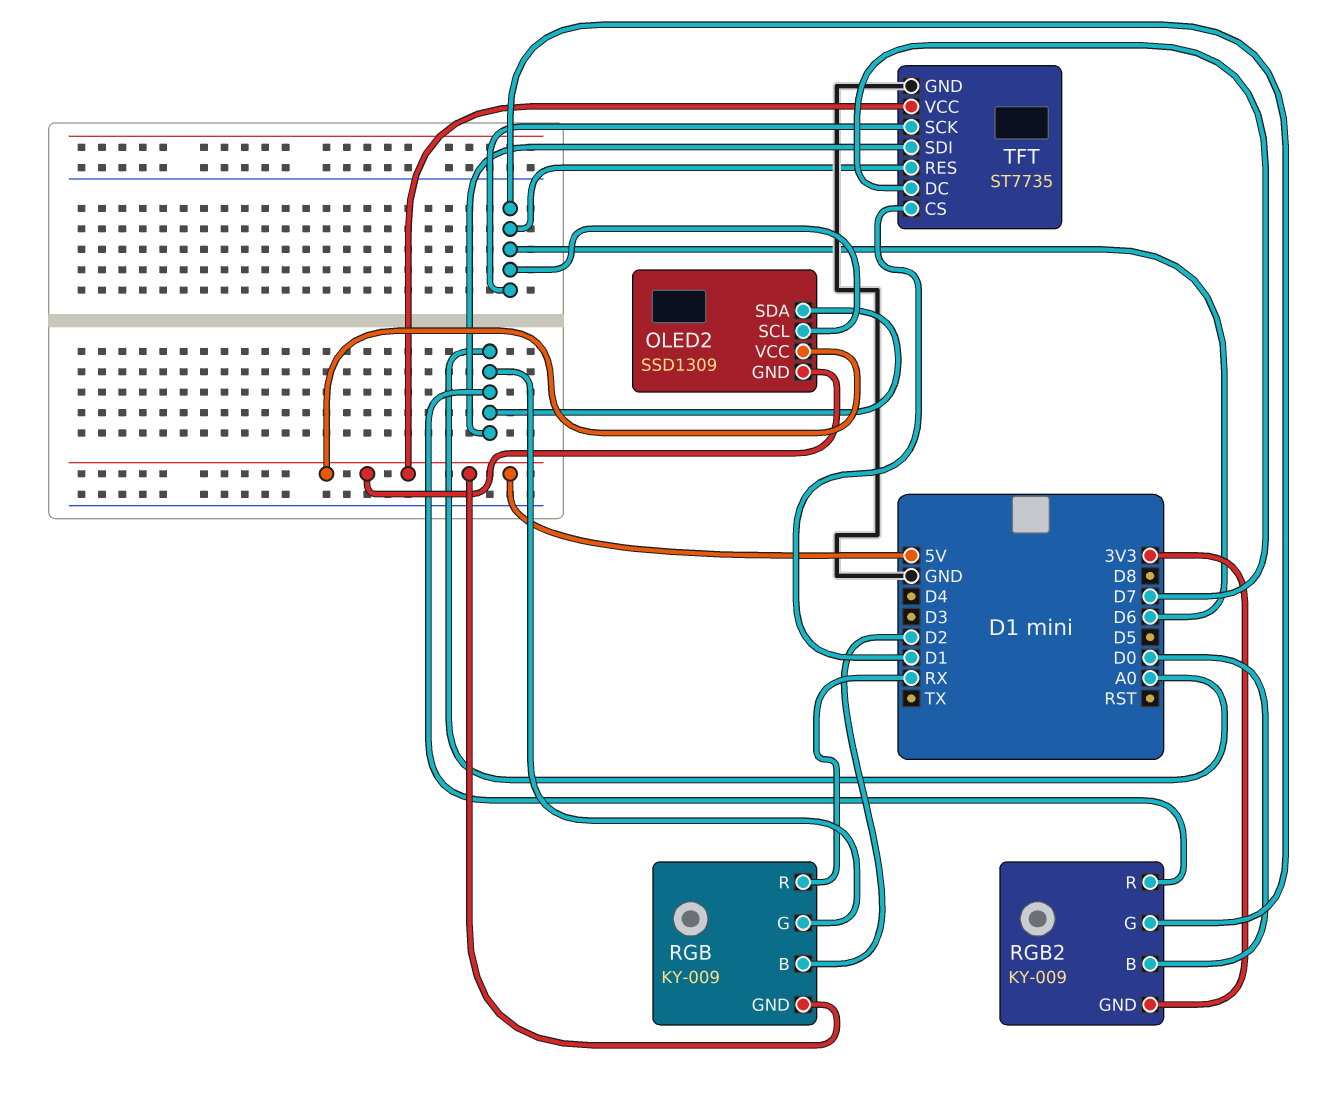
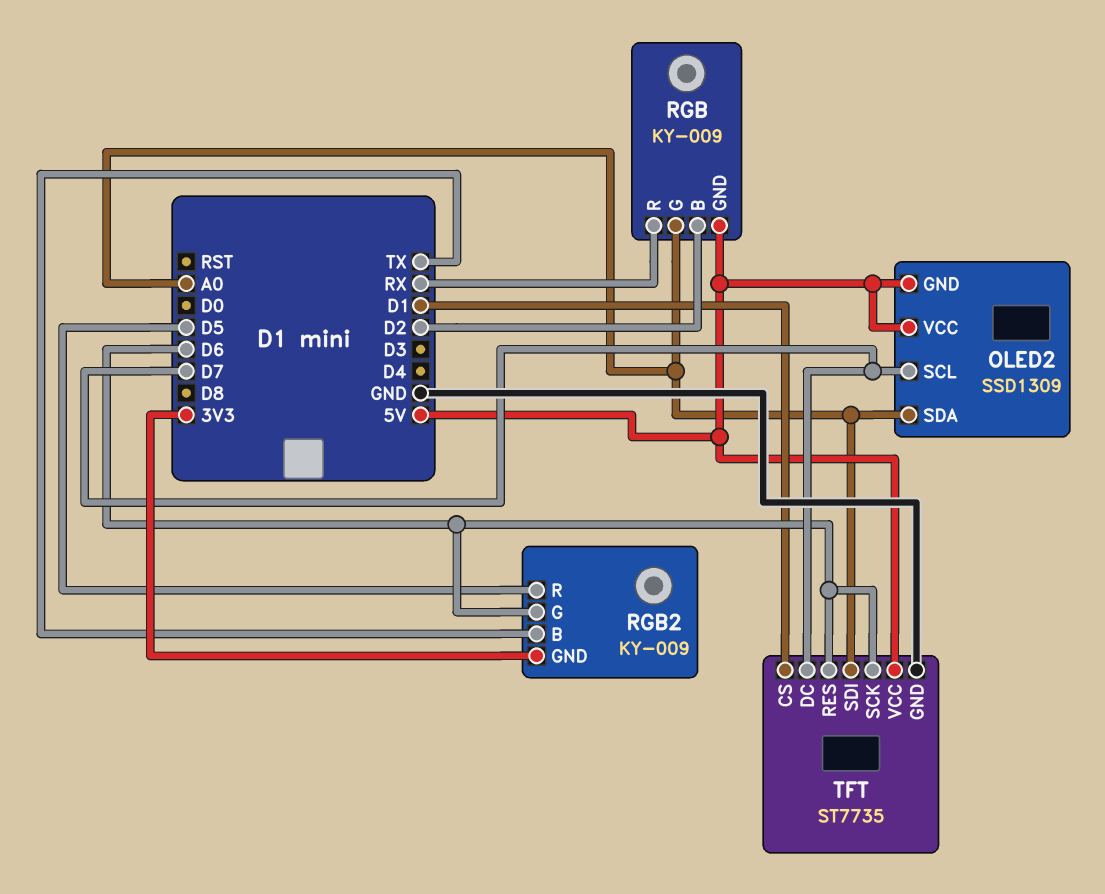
OLED2 pin SCL: D6 -> D7
RGB2 pin B: D0 -> TX
RGB2 pin R: A0 -> D5

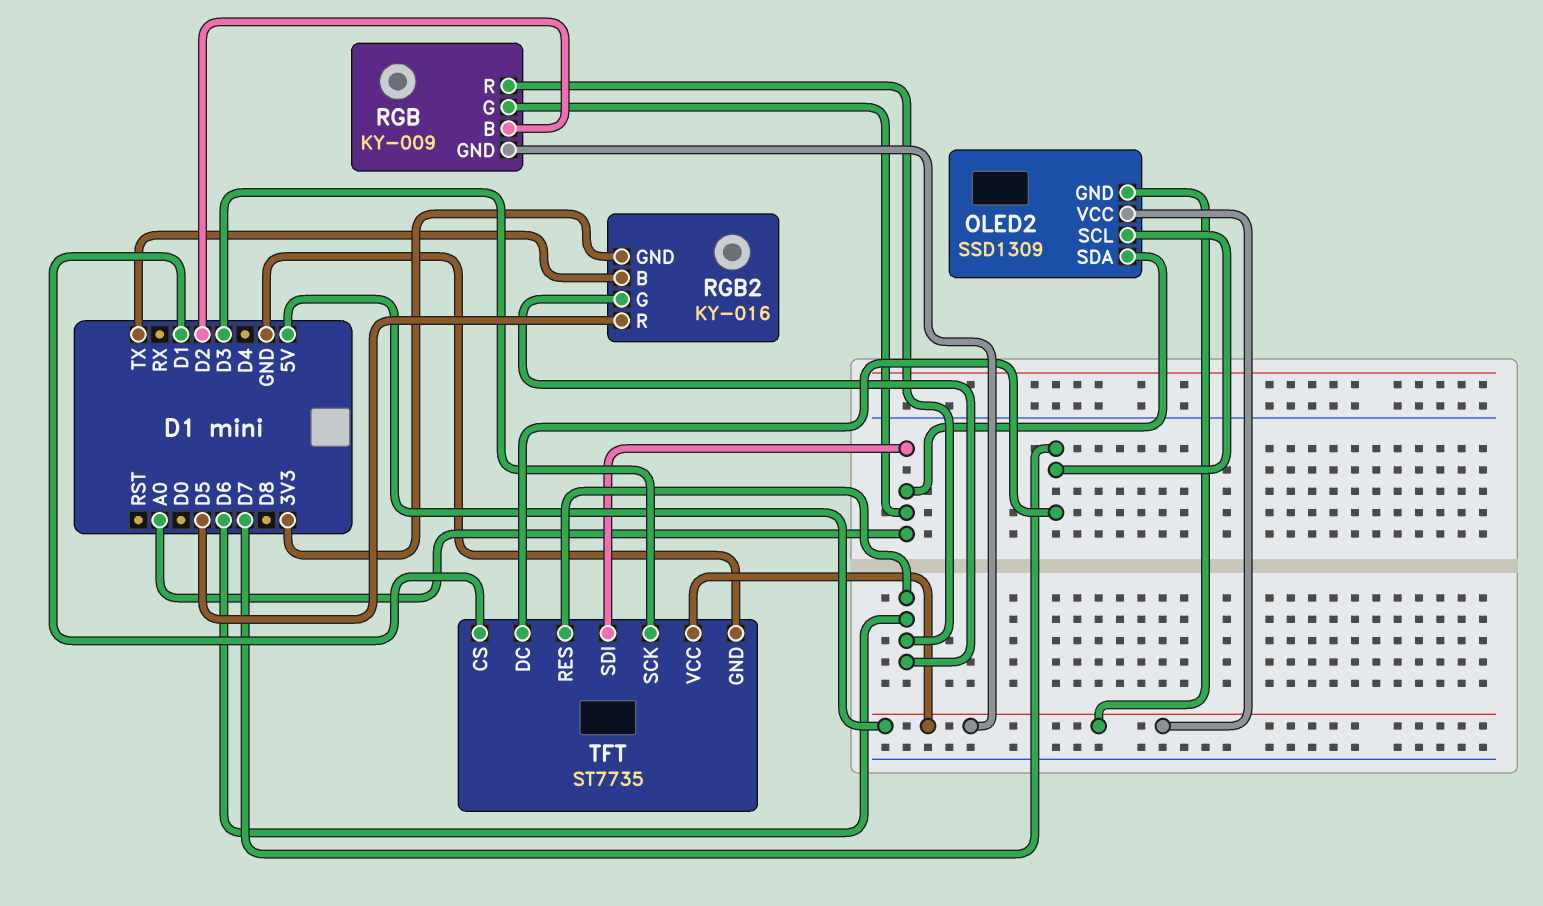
RGB pin R: RX -> D6
RGB2: KY-009 -> KY-016
TFT pin SCK: D6 -> D3

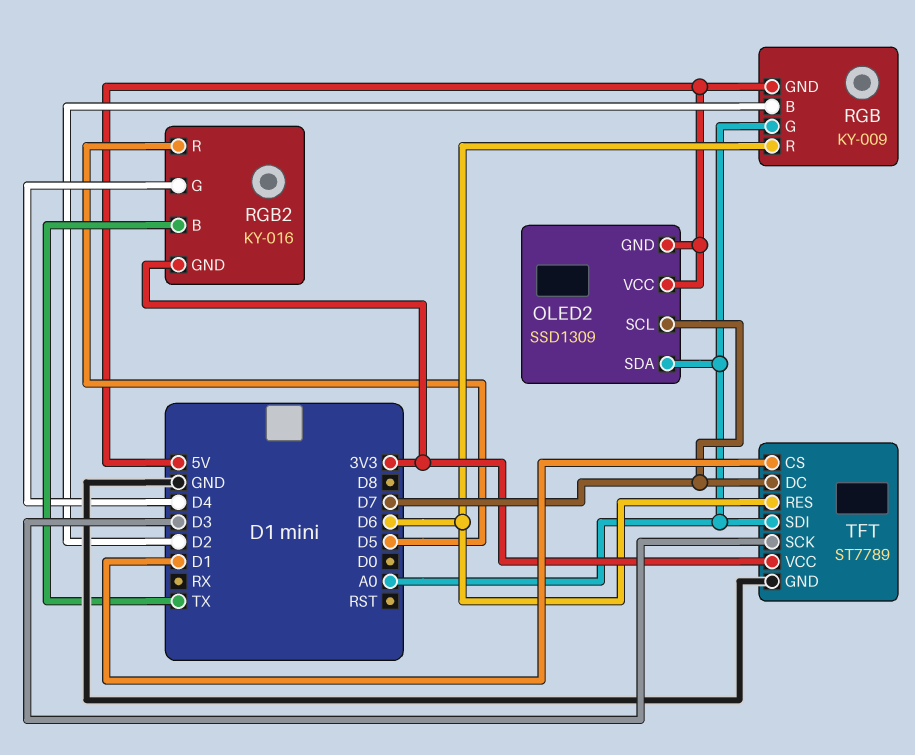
RGB2 pin G: D6 -> D4
TFT: ST7735 -> ST7789
TFT pin VCC: 5V -> 3V3

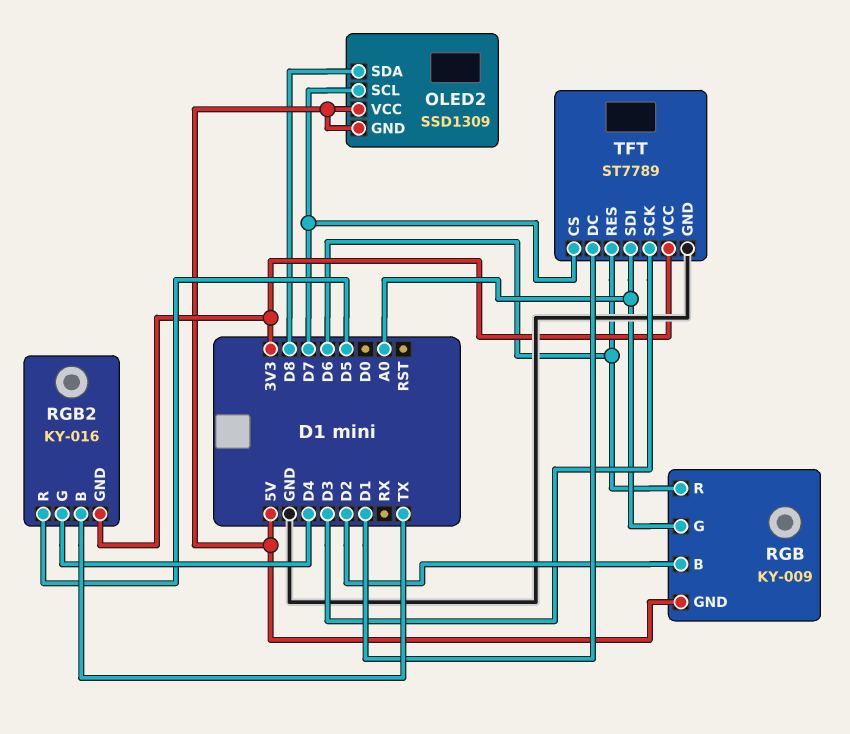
OLED2 pin SDA: A0 -> D8
TFT pin CS: D1 -> D7
TFT pin DC: D7 -> D1

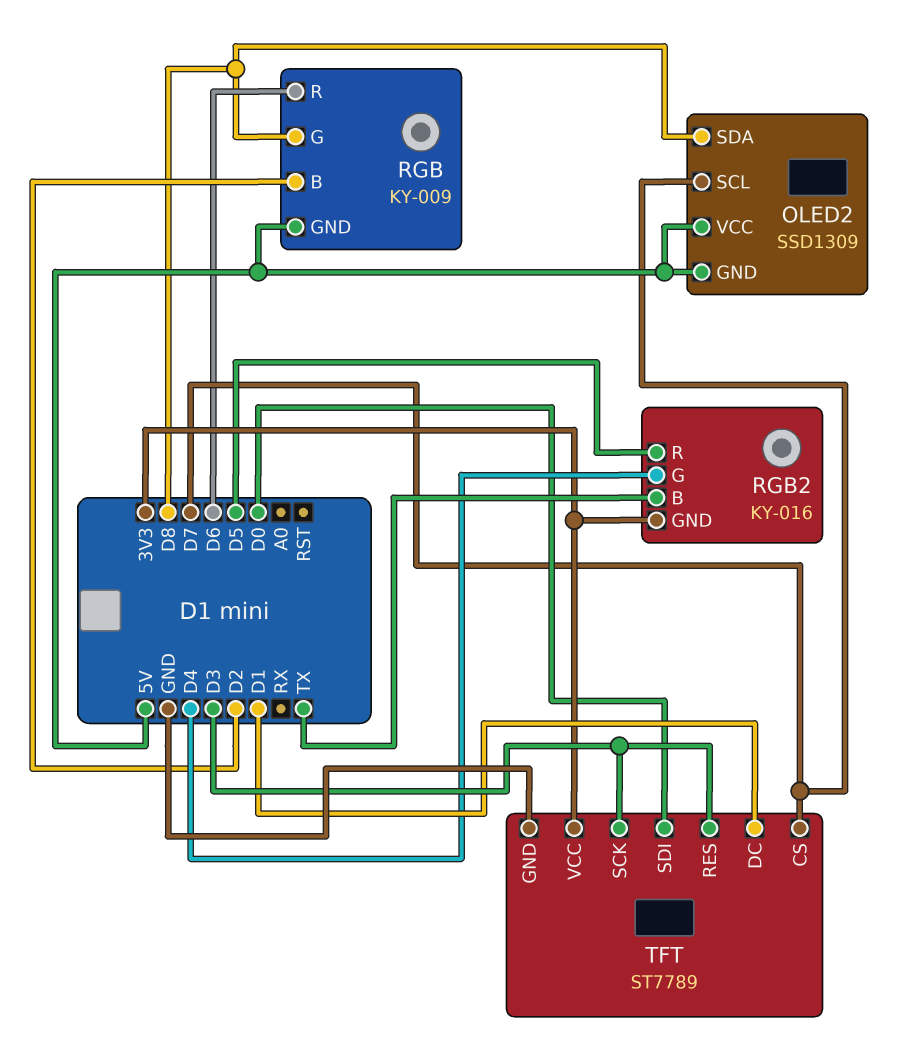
RGB pin G: A0 -> D8
TFT pin RES: D6 -> D3
TFT pin SDI: A0 -> D0

